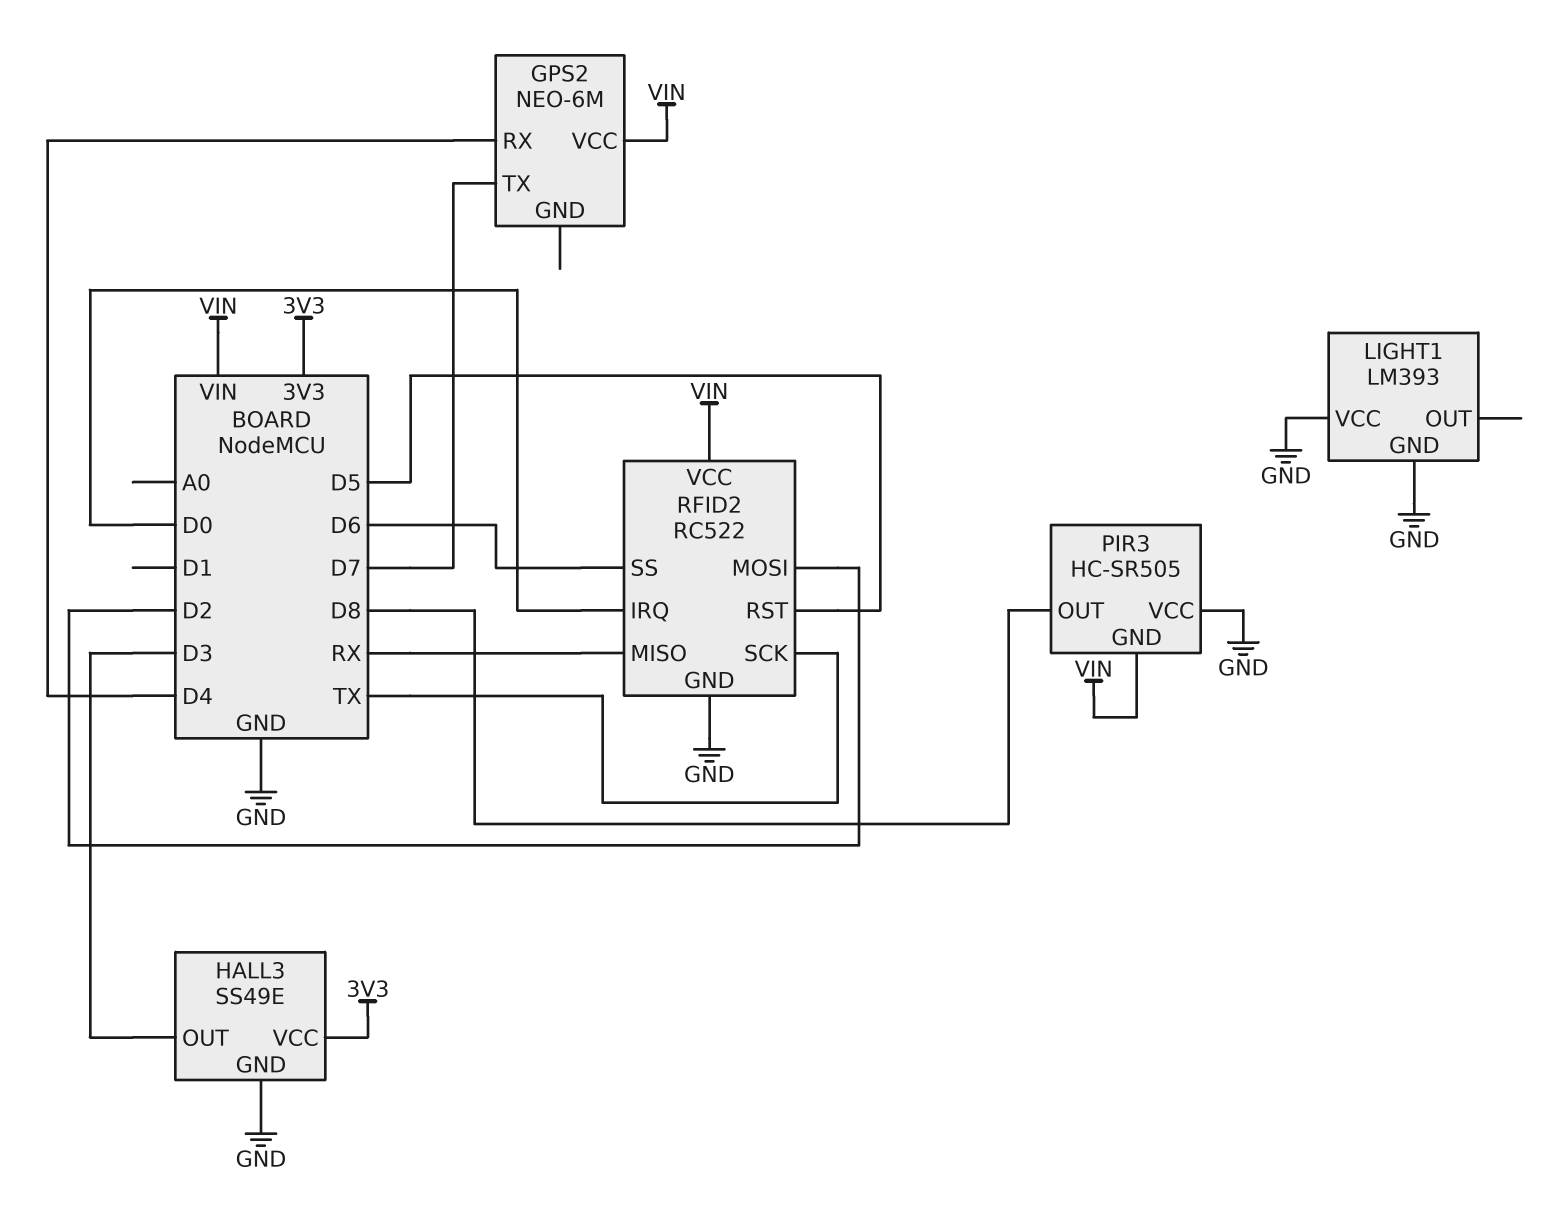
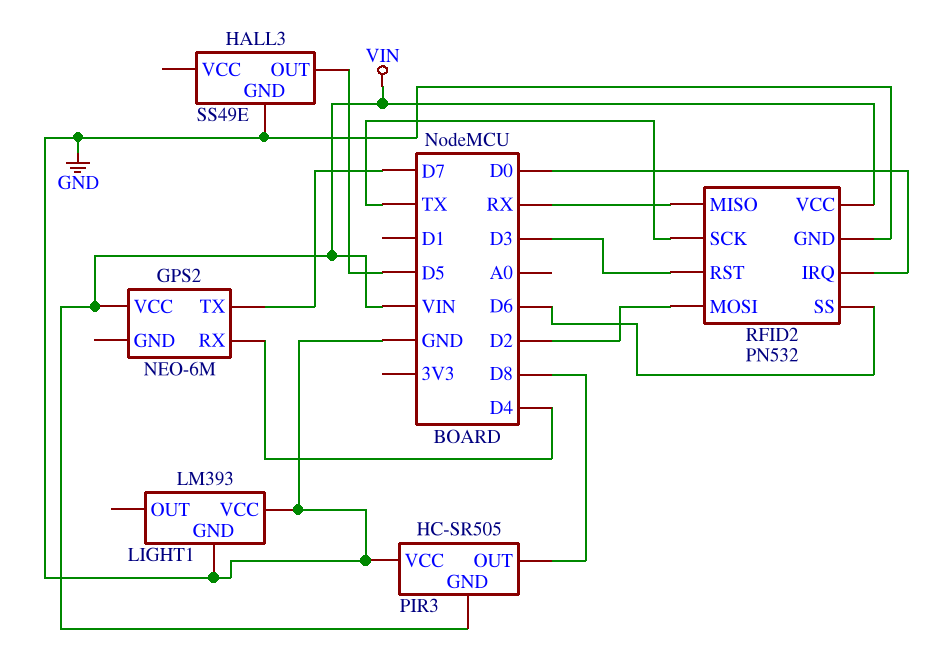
HALL3 pin OUT: D3 -> D5
HALL3 pin VCC: 3V3 -> none
RFID2: RC522 -> PN532
RFID2 pin RST: D5 -> D3

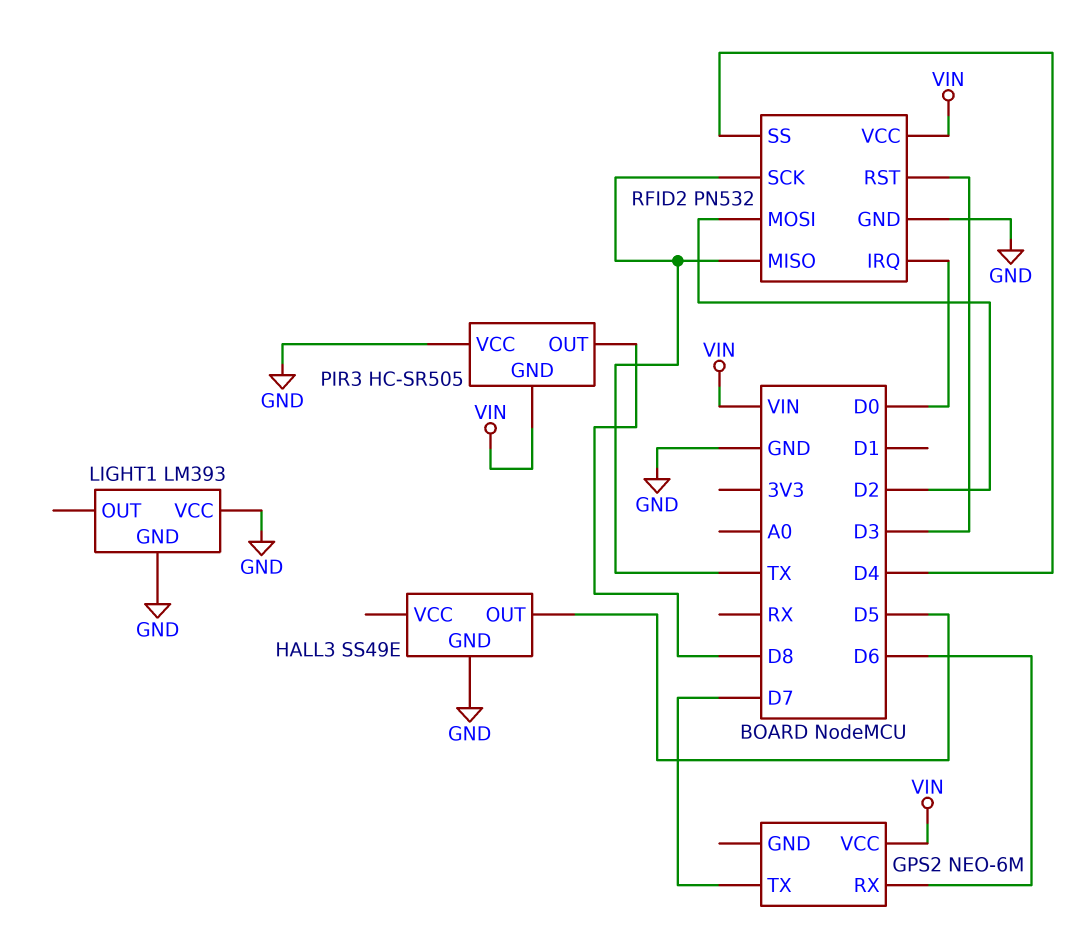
GPS2 pin RX: D4 -> D6
RFID2 pin MISO: RX -> TX
RFID2 pin SS: D6 -> D4

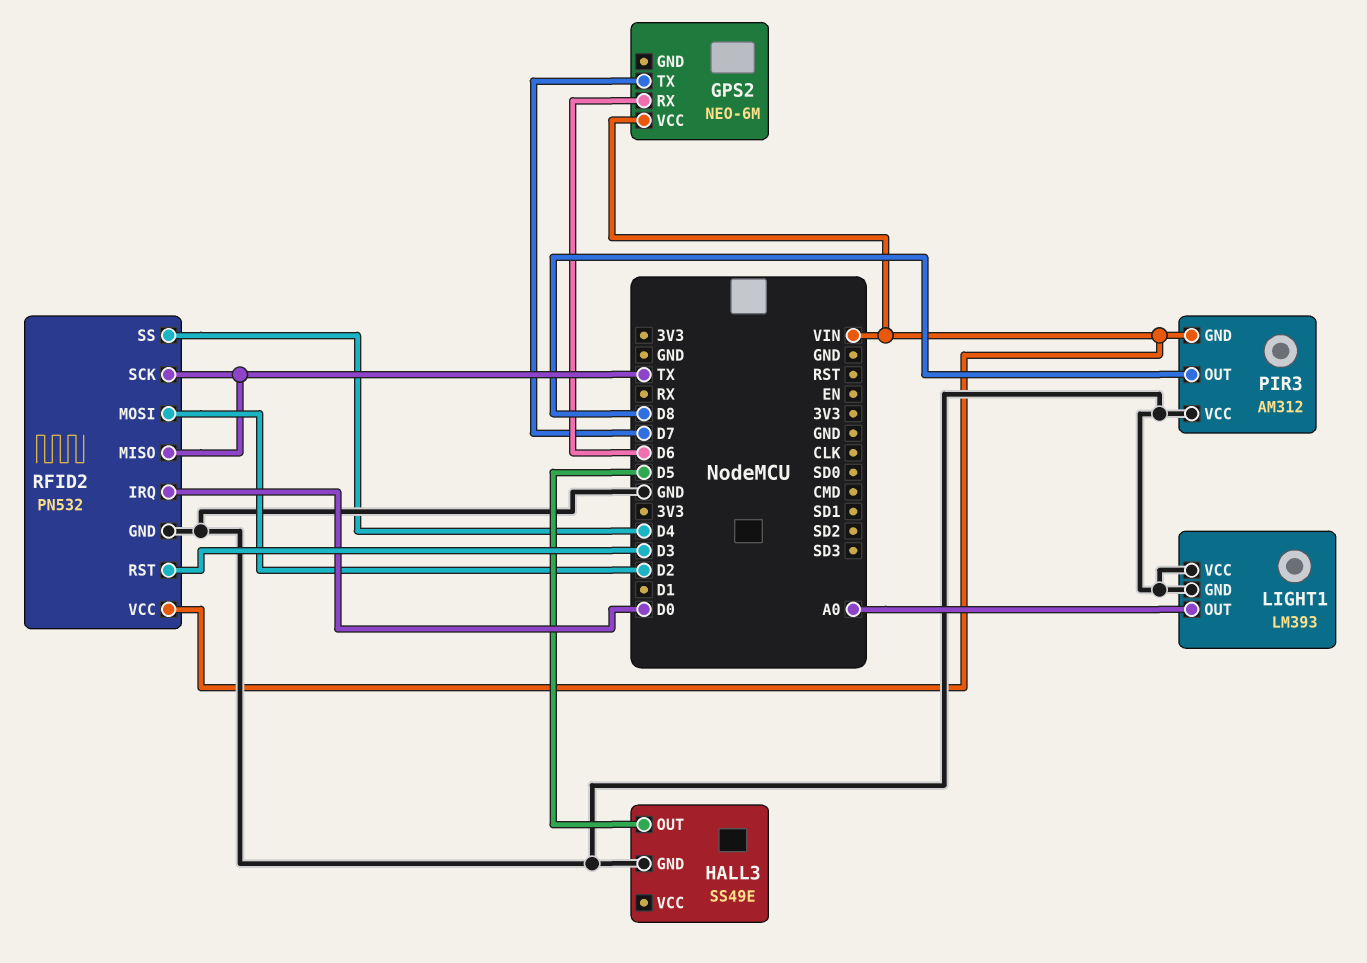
LIGHT1 pin OUT: none -> A0
PIR3: HC-SR505 -> AM312

